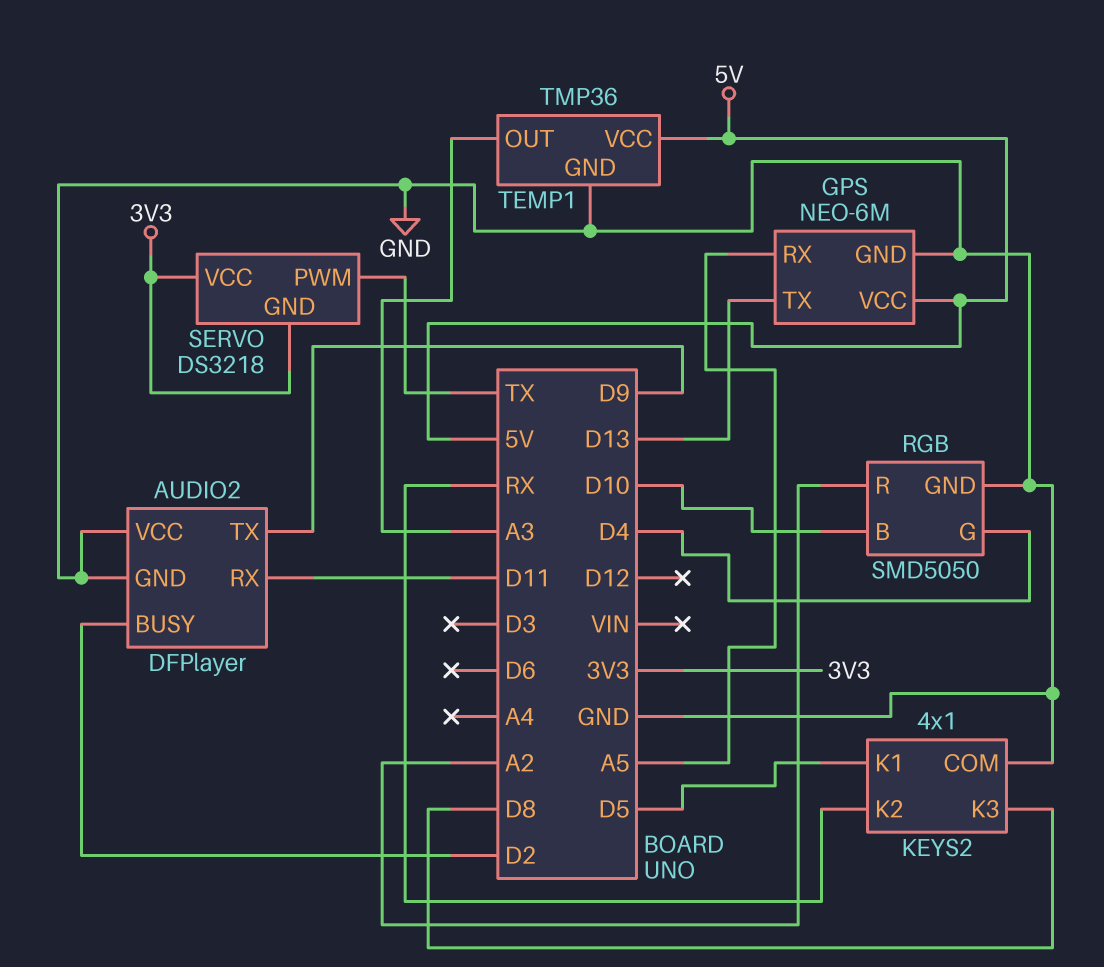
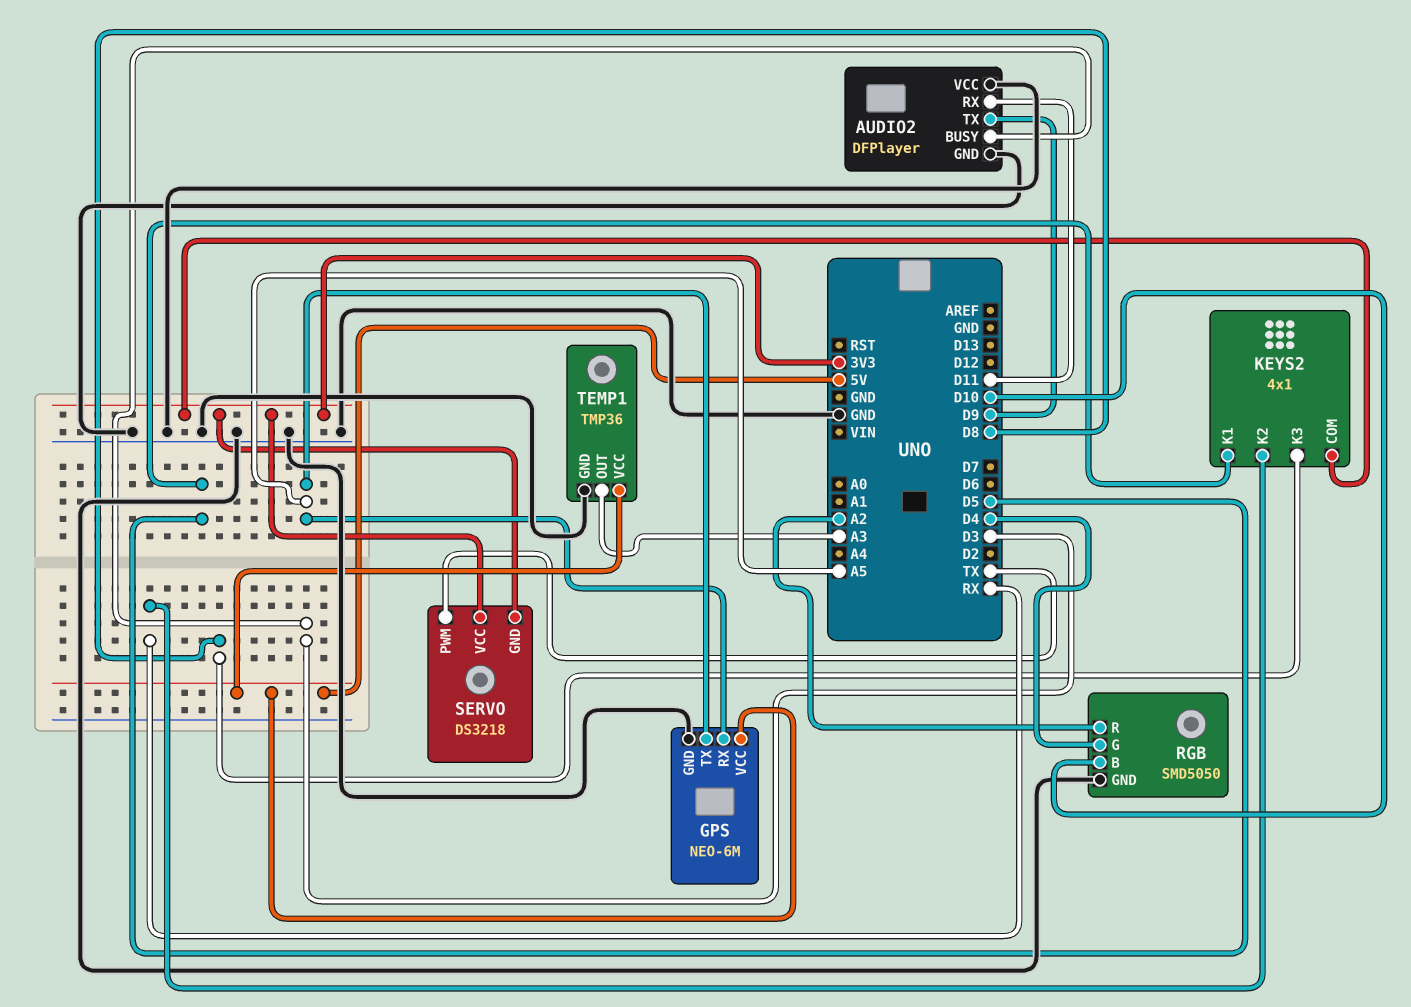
AUDIO2 pin BUSY: D2 -> D3
GPS pin TX: D13 -> A5
KEYS2 pin COM: GND -> 3V3

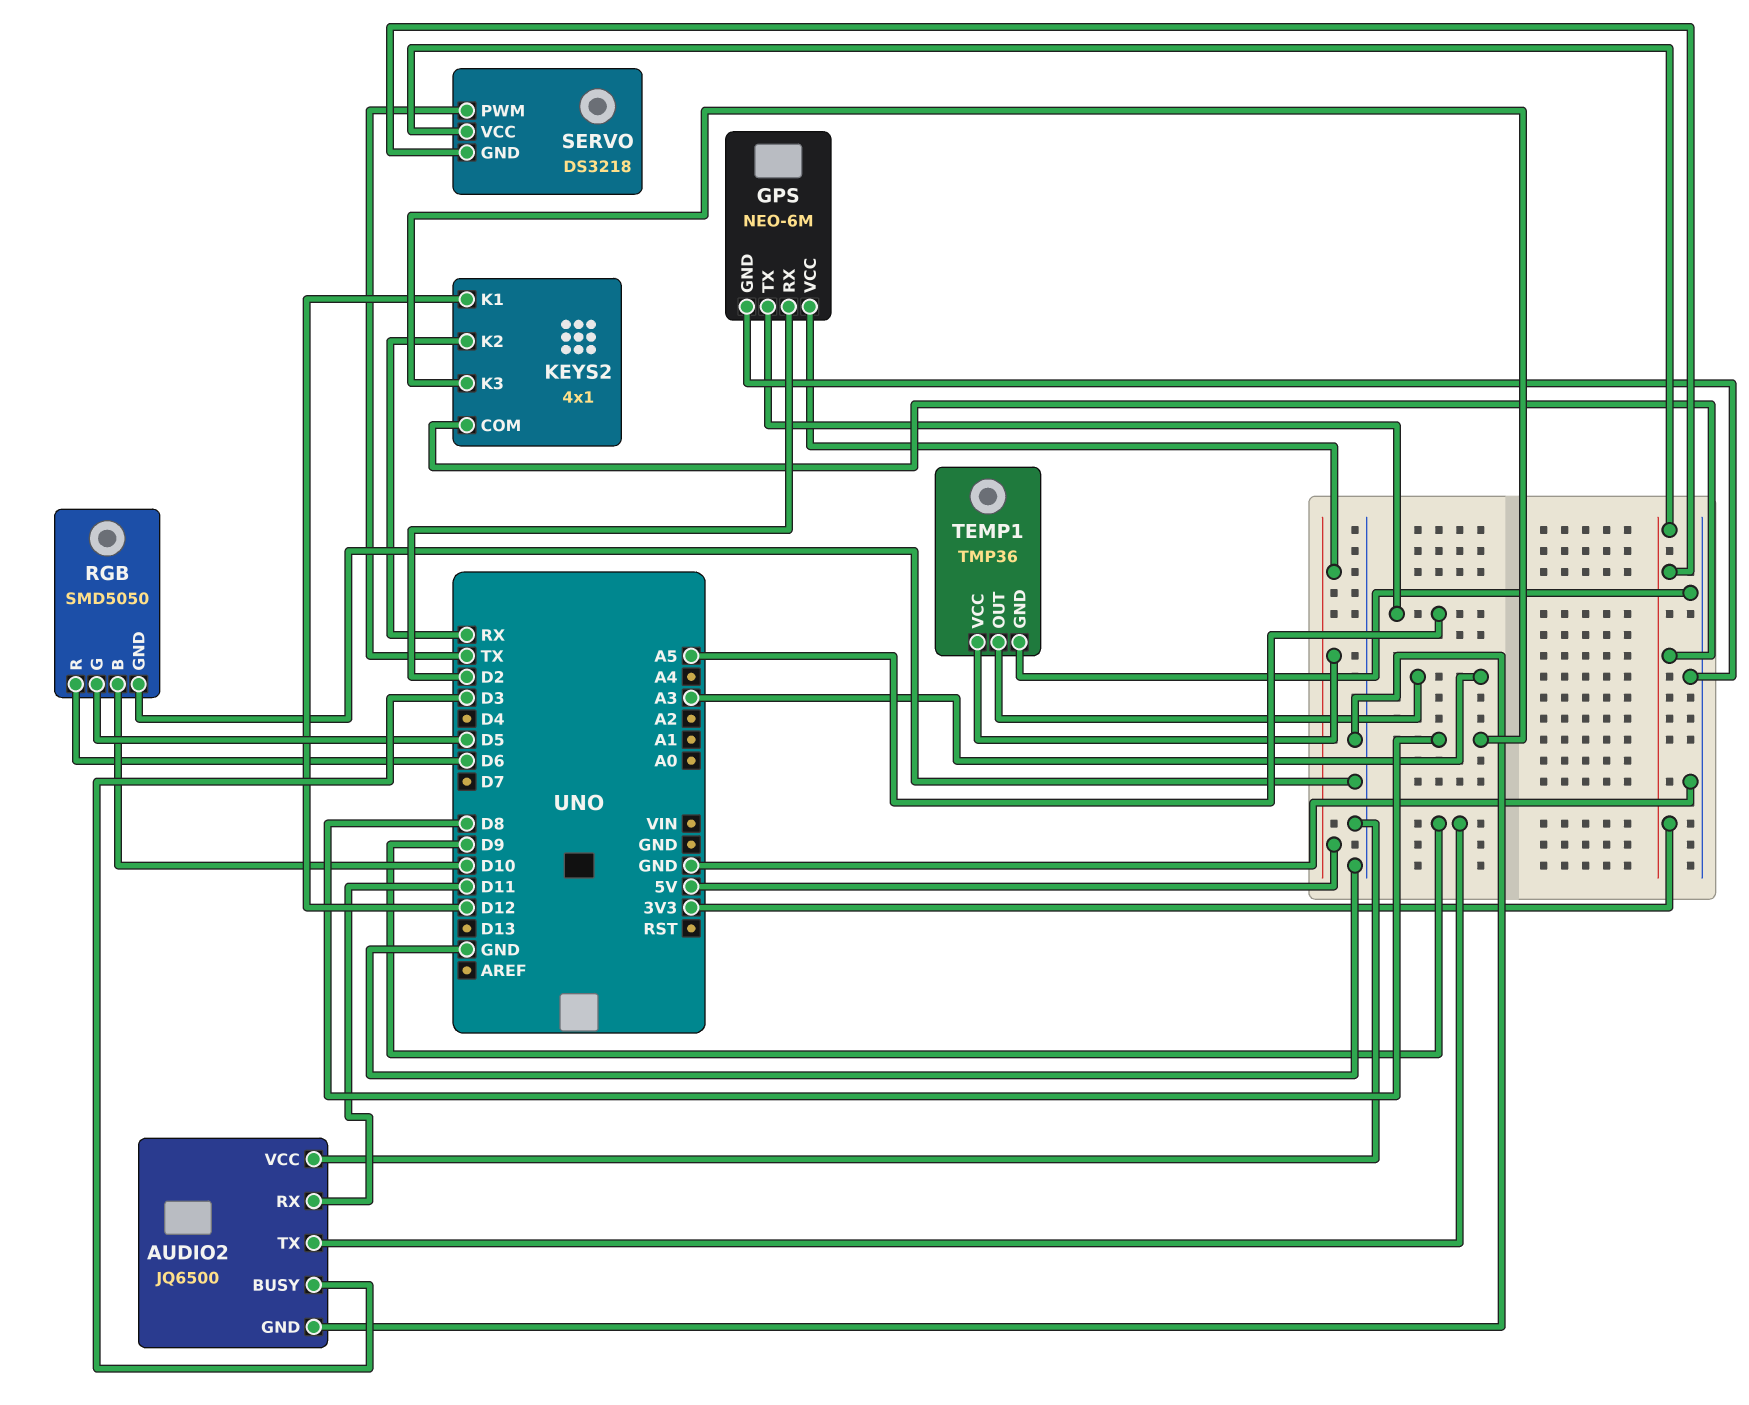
AUDIO2: DFPlayer -> JQ6500
GPS pin RX: A5 -> D2
KEYS2 pin K1: D5 -> D12
RGB pin G: D4 -> D5
RGB pin R: A2 -> D6

